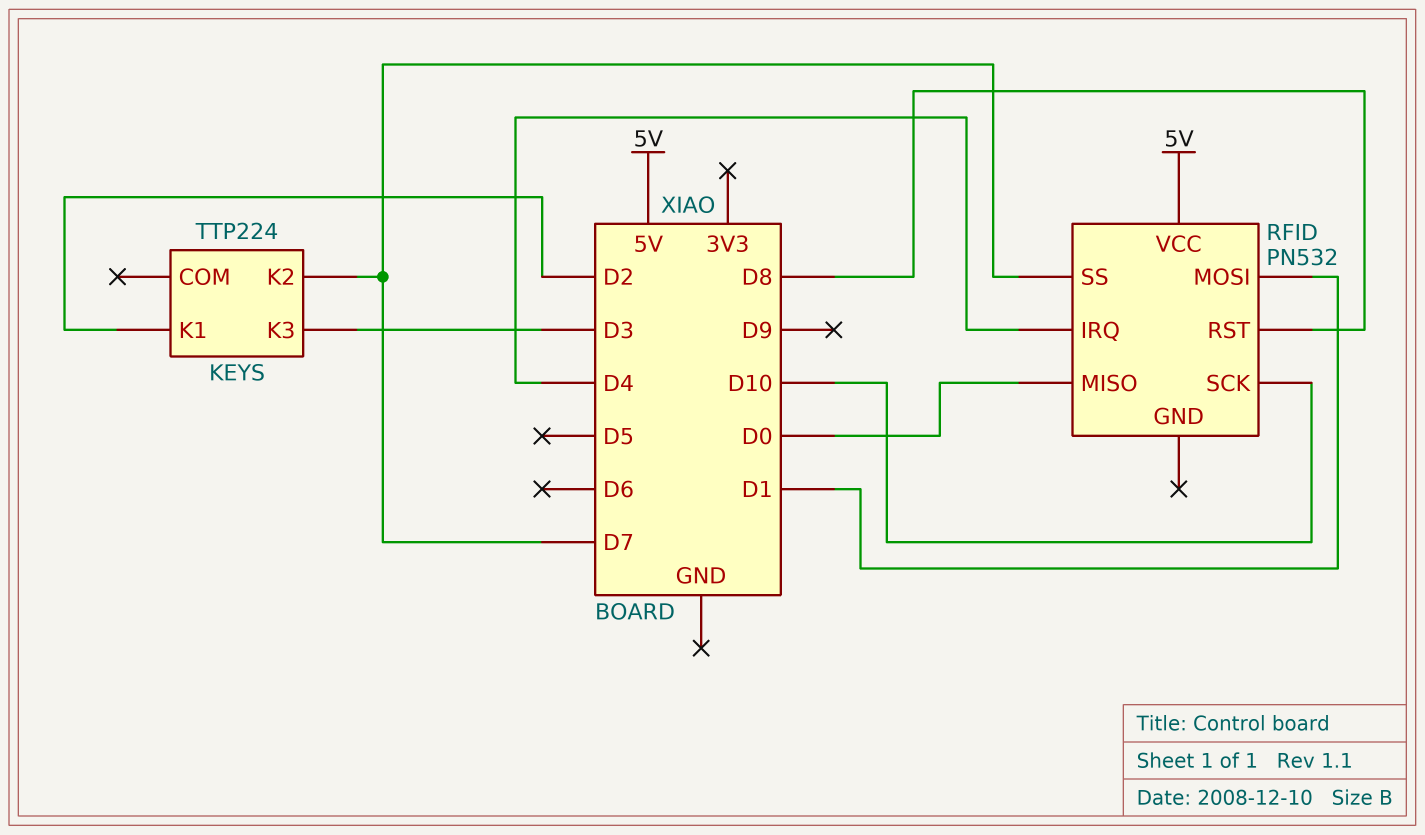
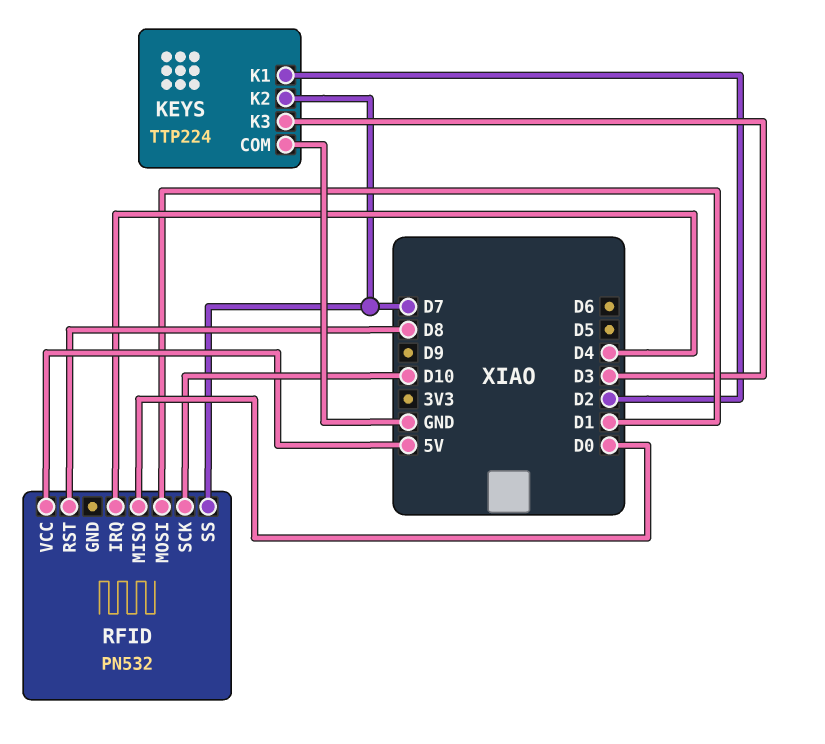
KEYS pin COM: none -> GND

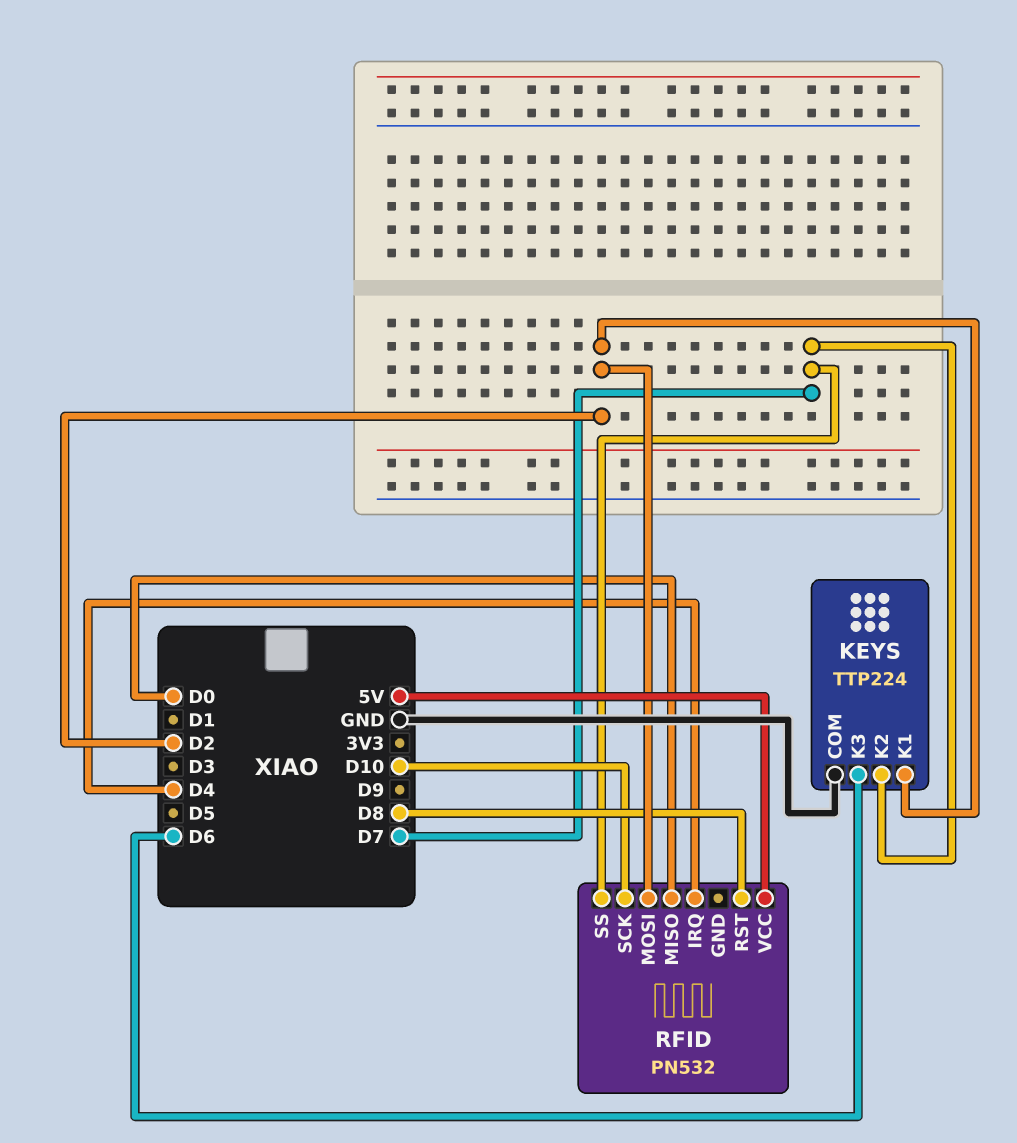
KEYS pin K3: D3 -> D6
RFID pin MOSI: D1 -> D2

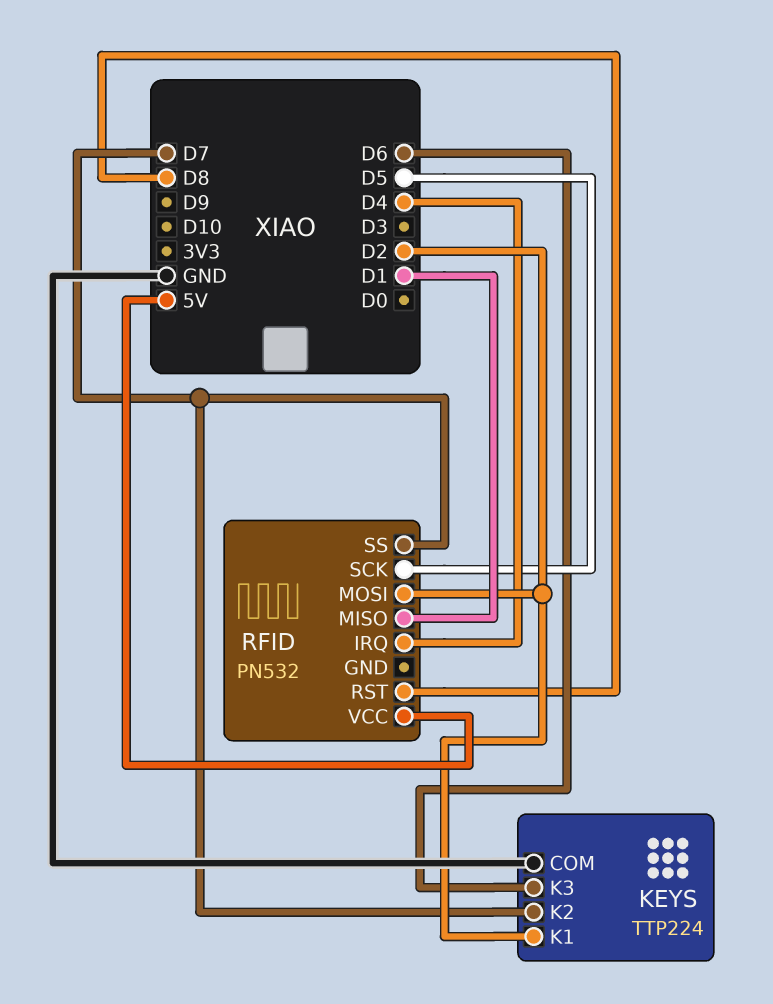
RFID pin MISO: D0 -> D1
RFID pin SCK: D10 -> D5

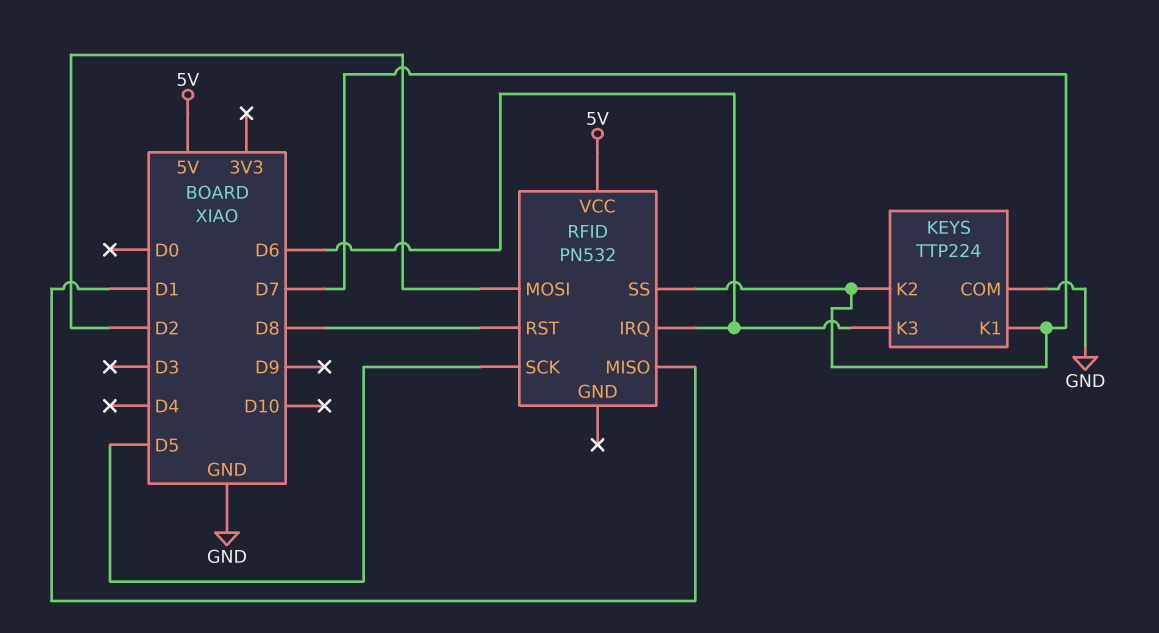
KEYS pin K1: D2 -> D7
RFID pin IRQ: D4 -> D6

